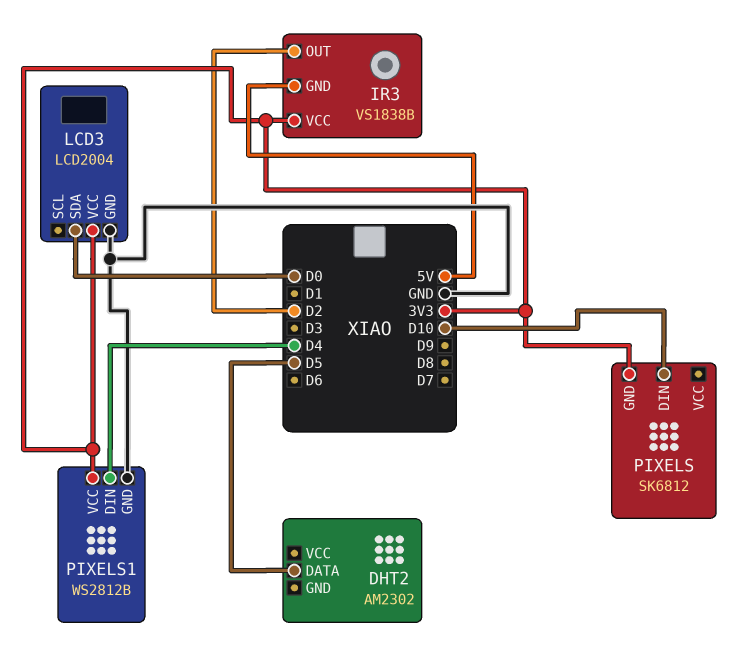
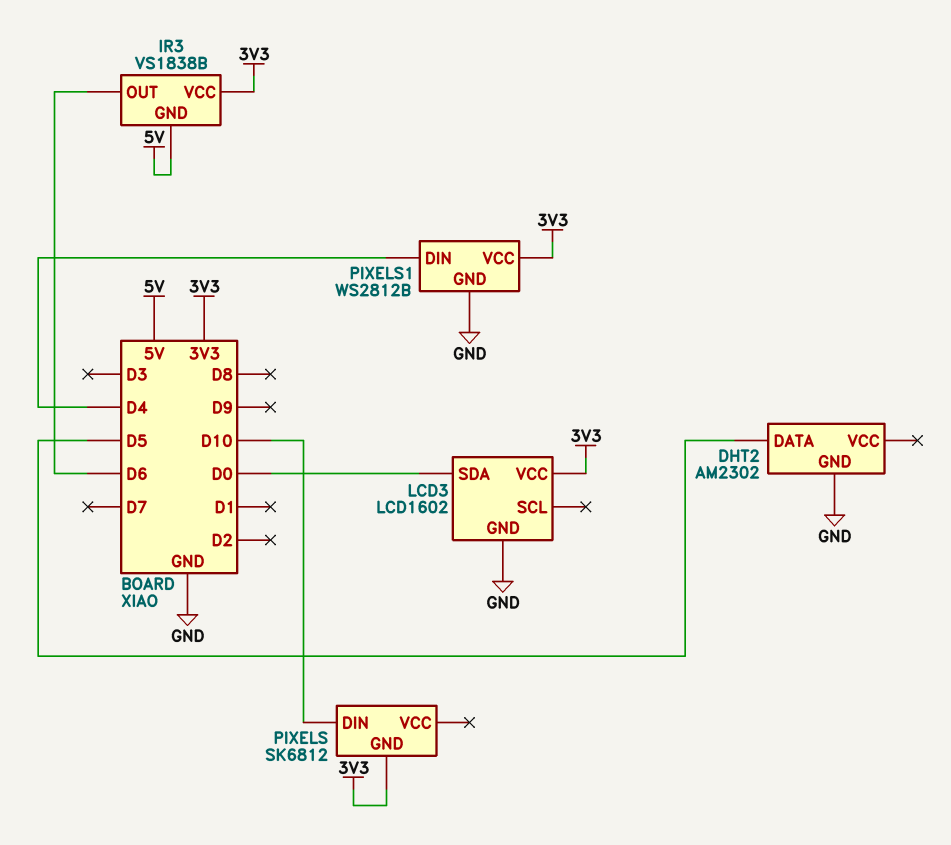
DHT2 pin GND: none -> GND
IR3 pin OUT: D2 -> D6
LCD3: LCD2004 -> LCD1602

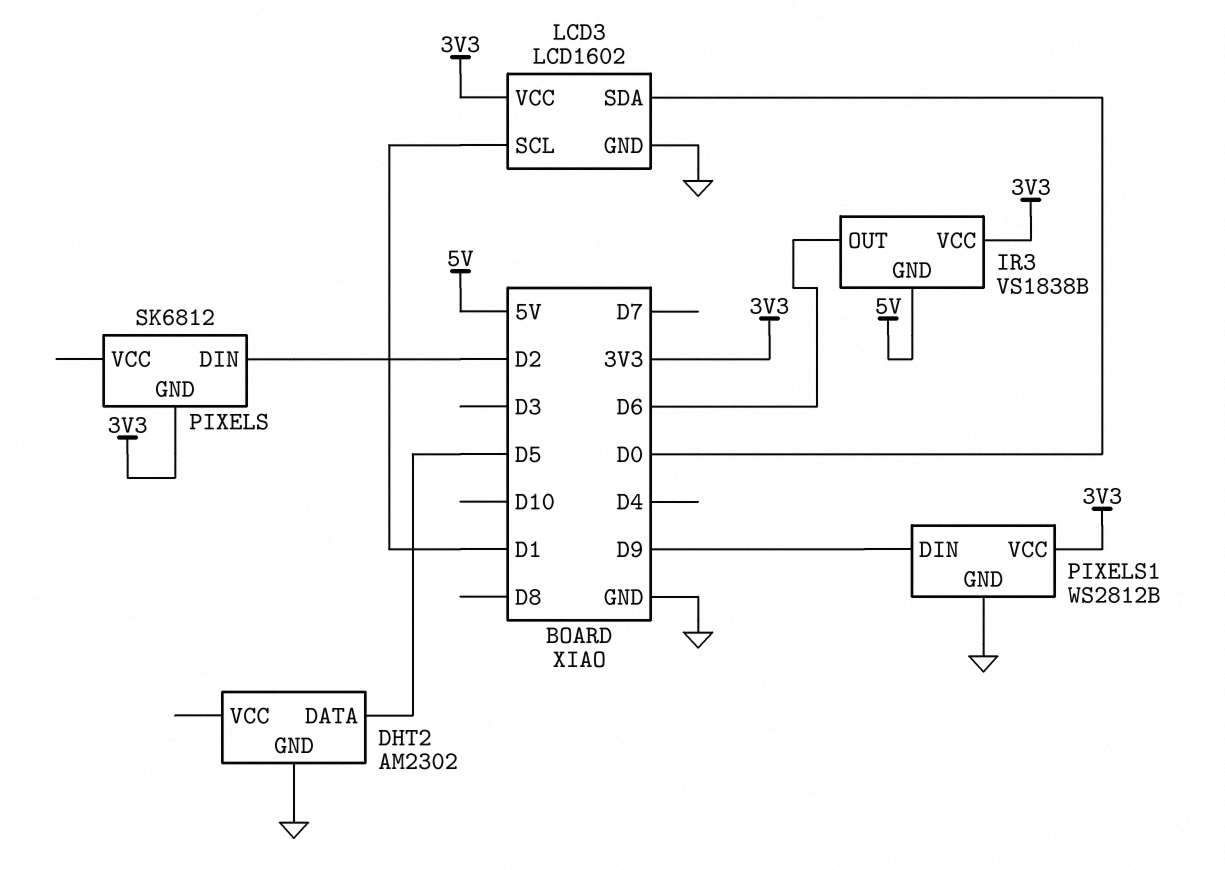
LCD3 pin SCL: none -> D1
PIXELS pin DIN: D10 -> D2
PIXELS1 pin DIN: D4 -> D9

